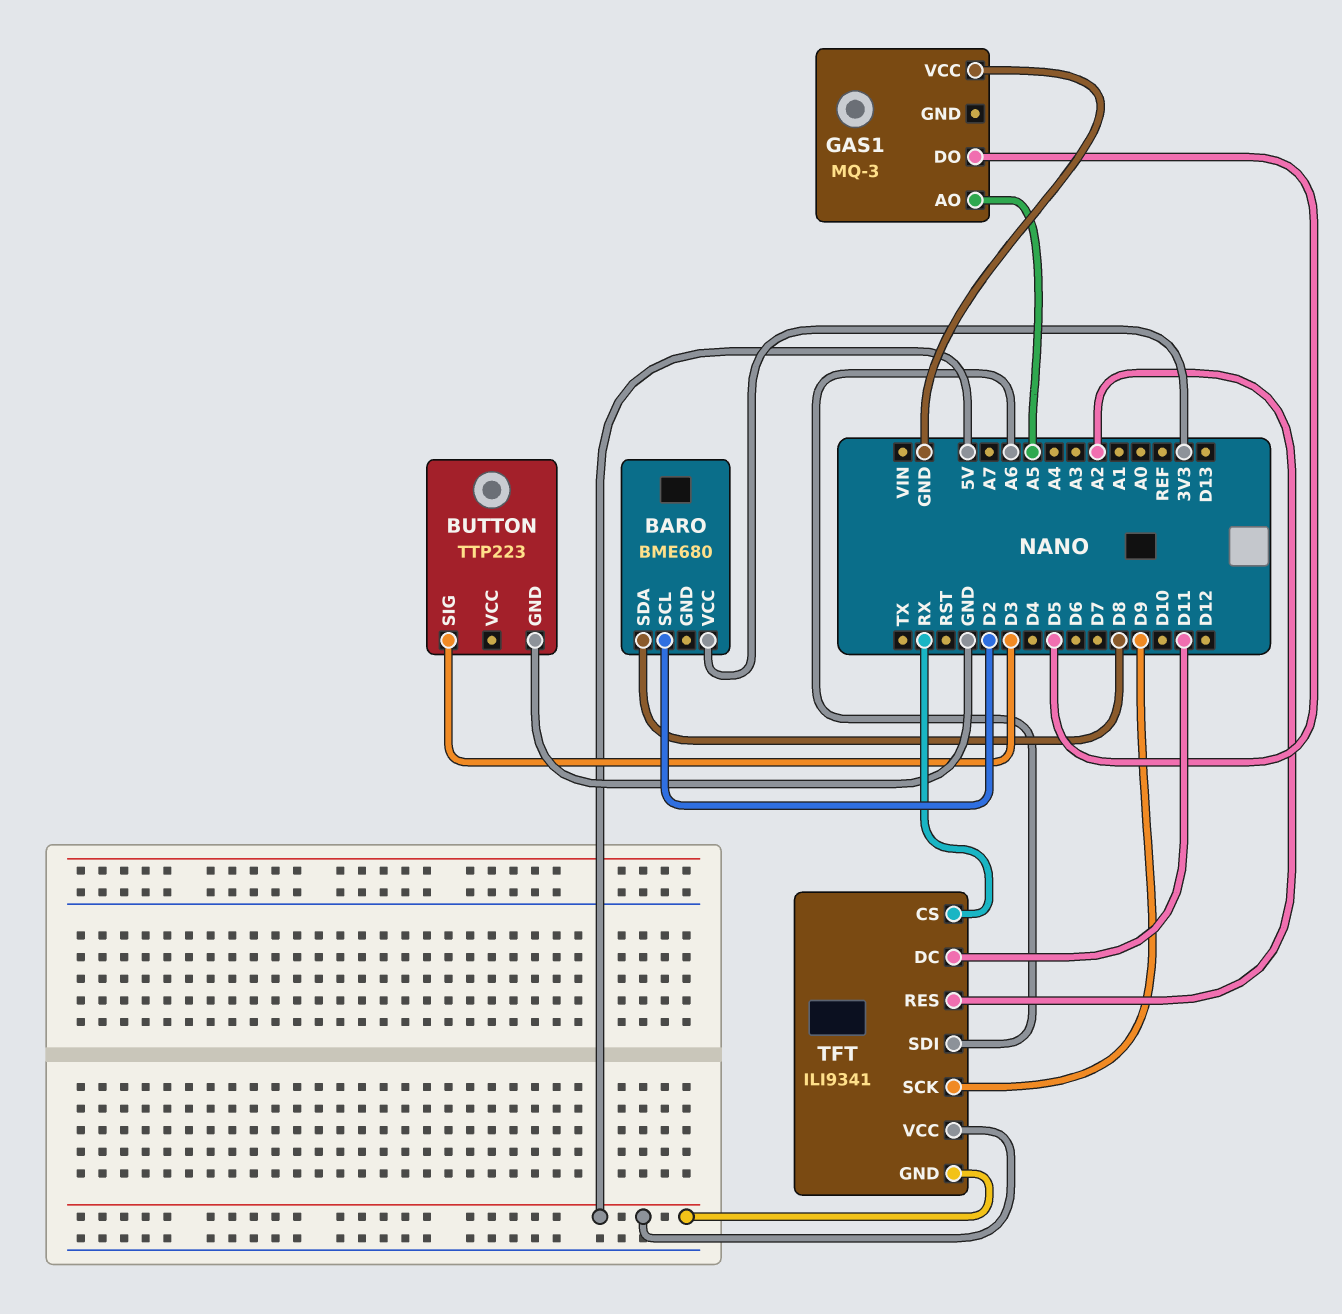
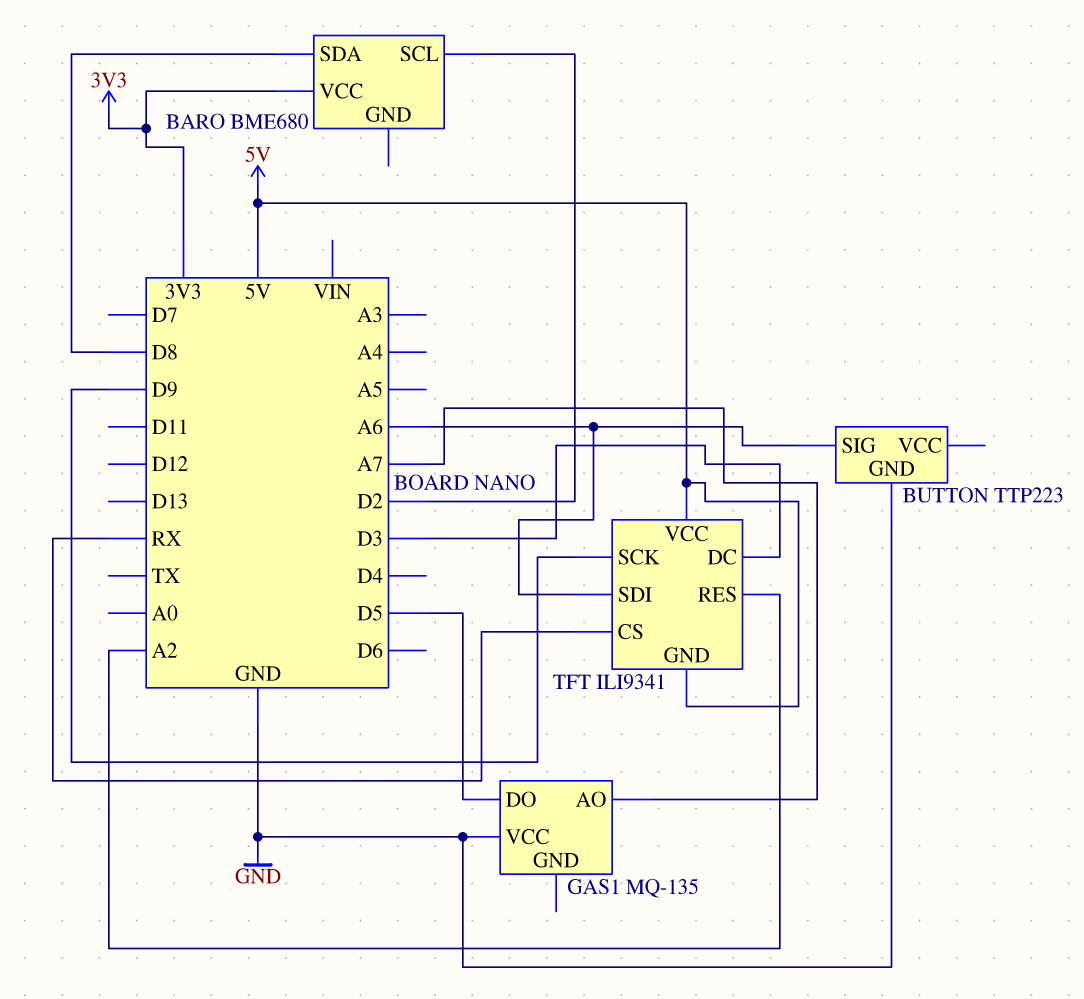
BUTTON pin SIG: D3 -> A6
GAS1: MQ-3 -> MQ-135
GAS1 pin AO: A5 -> A7
TFT pin DC: D11 -> D3

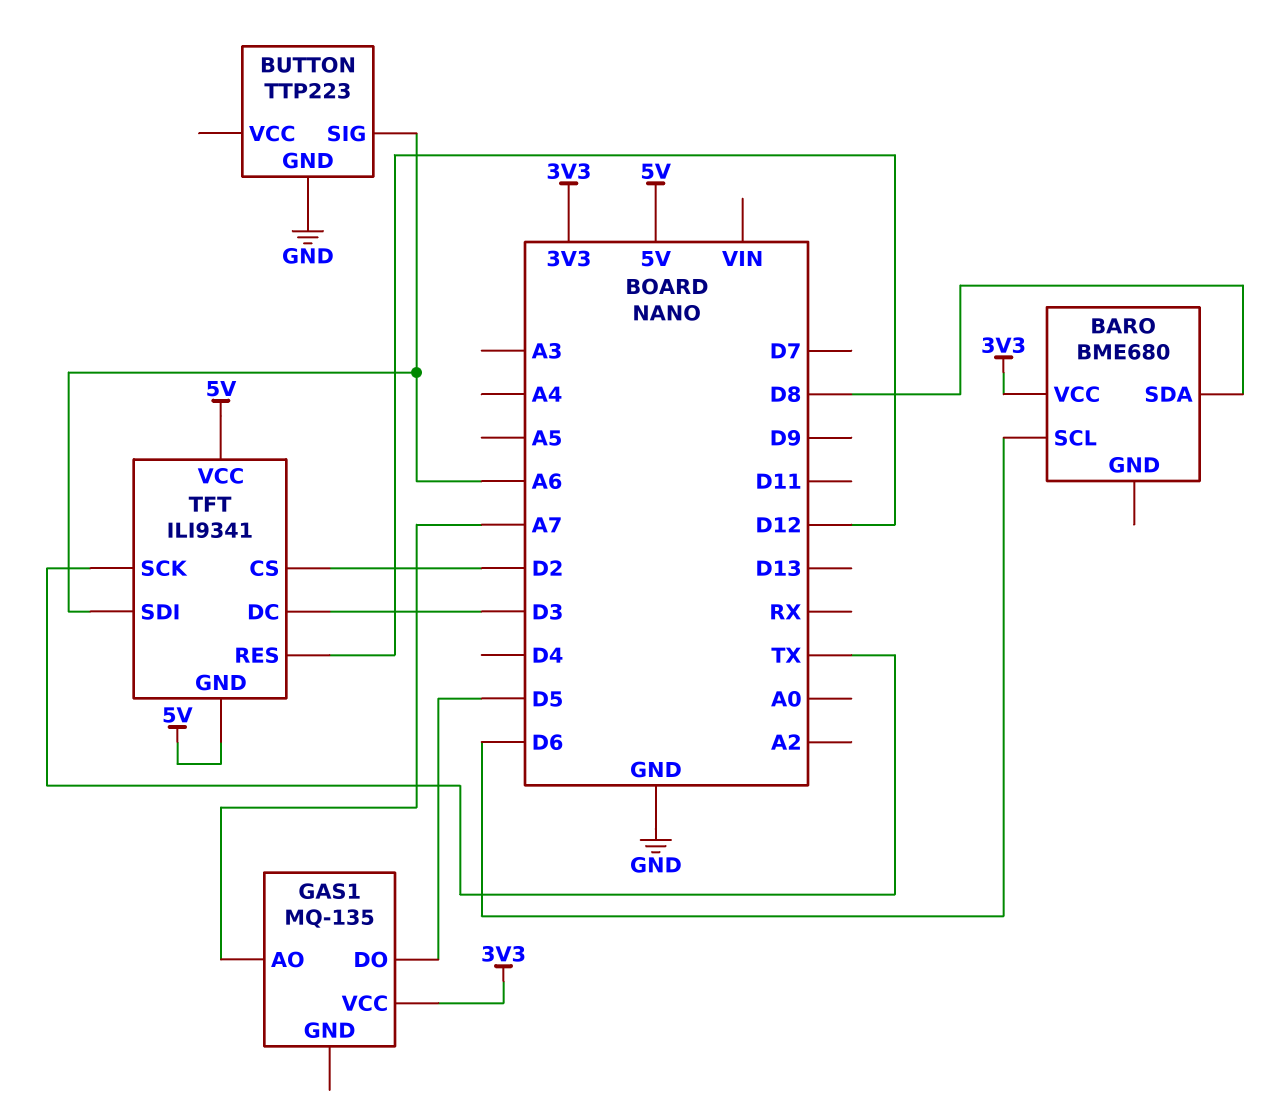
BARO pin SCL: D2 -> D6
GAS1 pin VCC: GND -> 3V3
TFT pin CS: RX -> D2
TFT pin RES: A2 -> D12
TFT pin SCK: D9 -> TX

